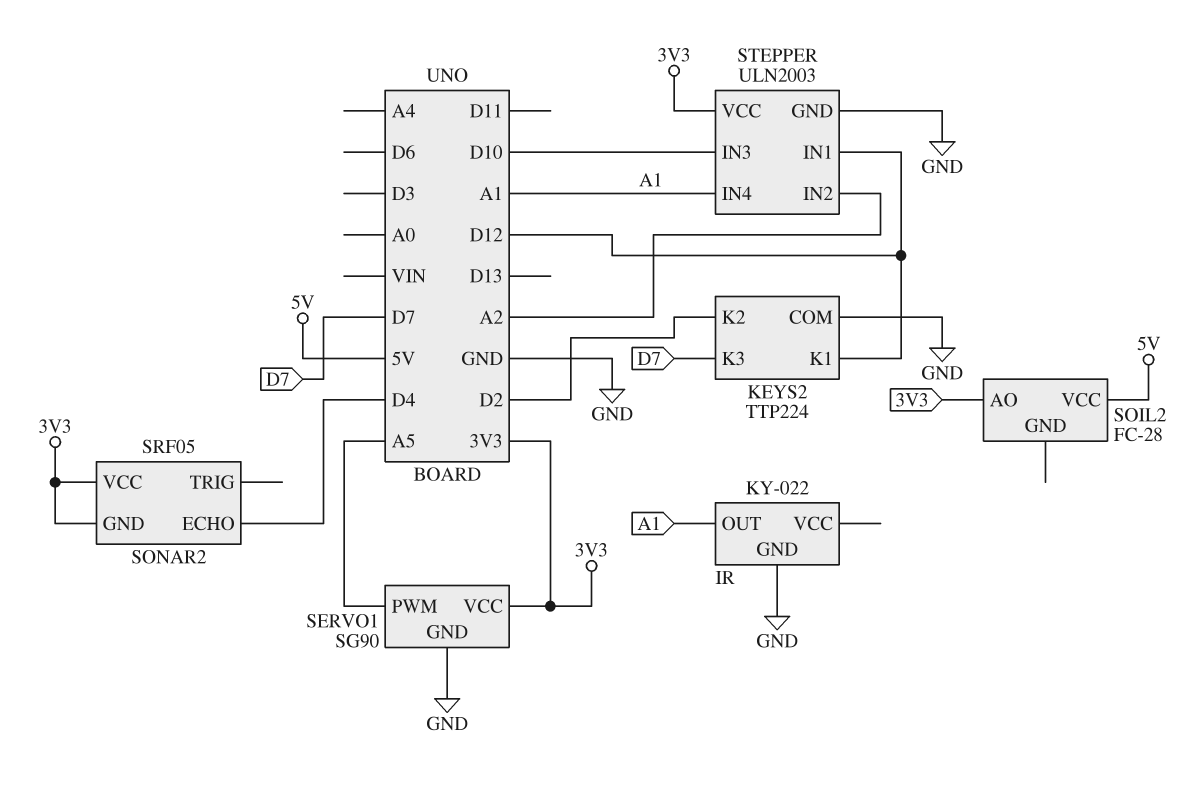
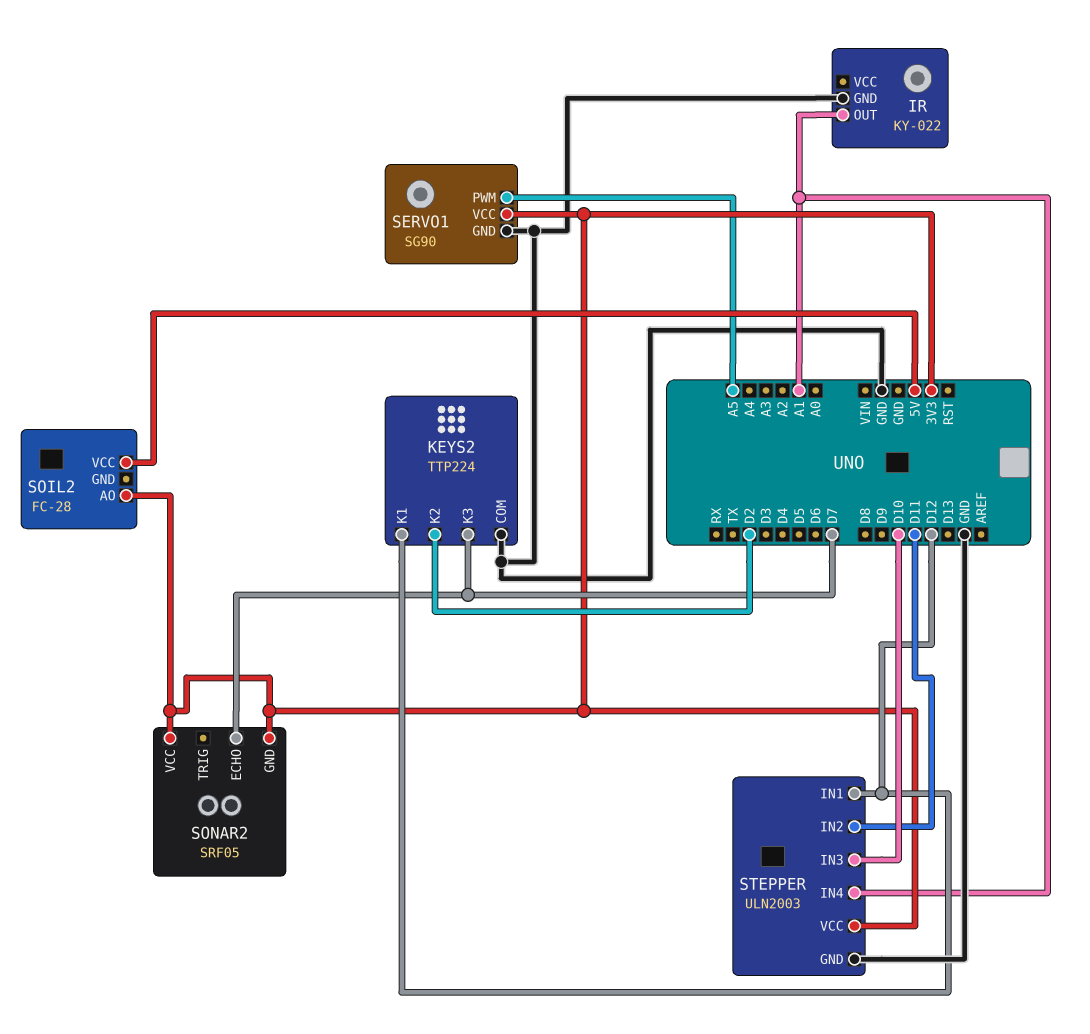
SONAR2 pin ECHO: D4 -> D7
STEPPER pin IN2: A2 -> D11

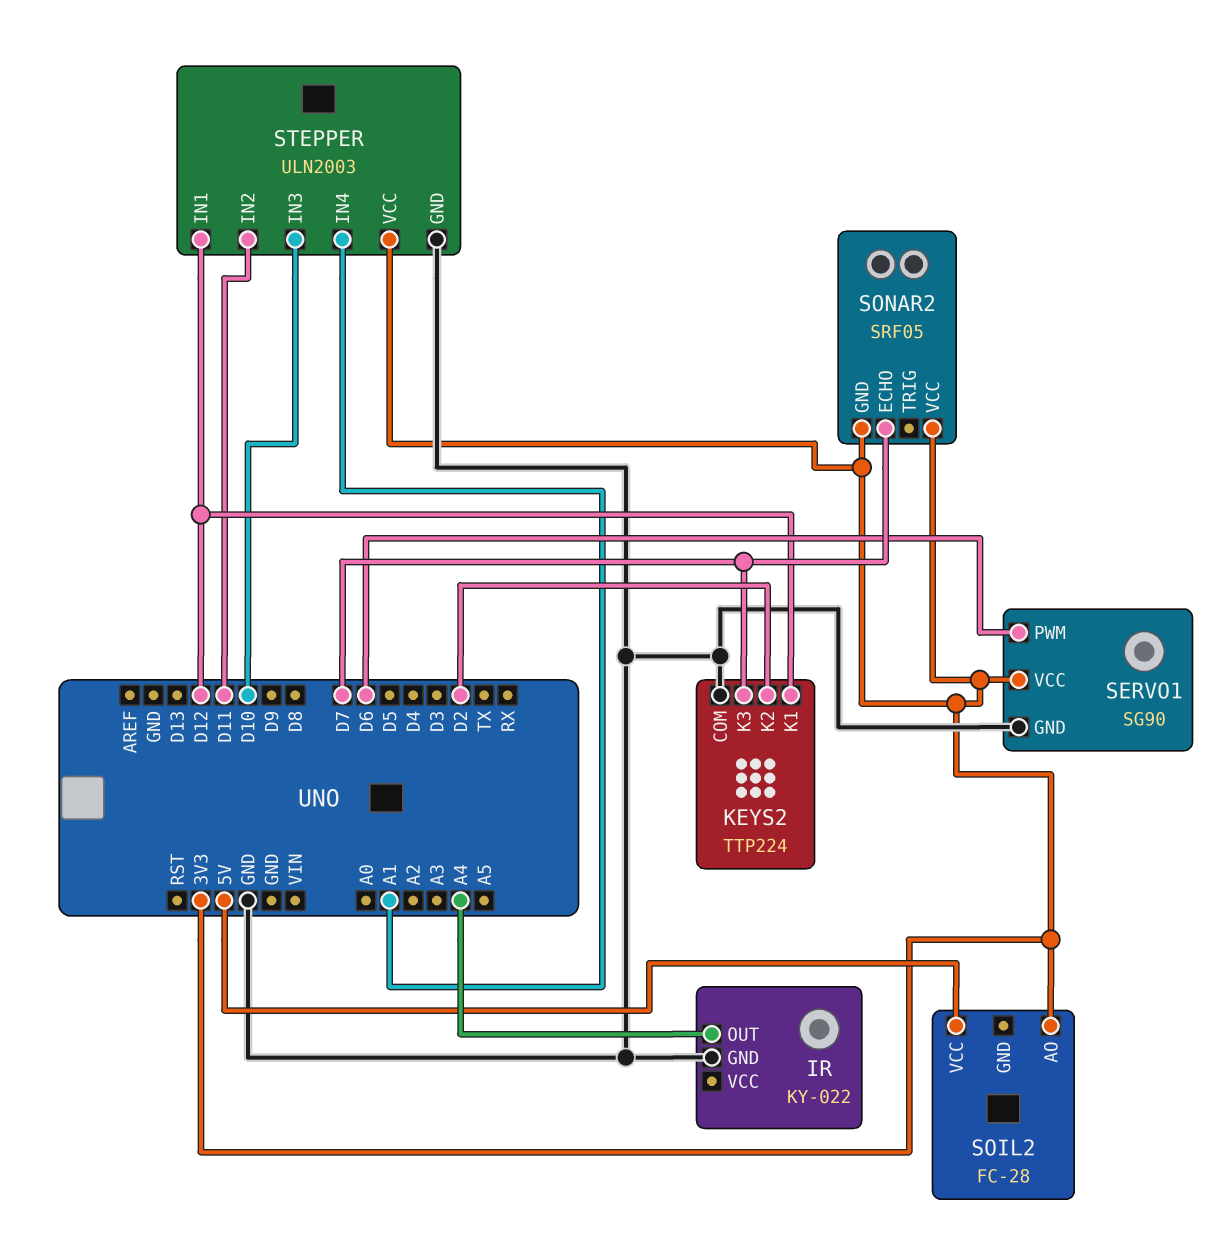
IR pin OUT: A1 -> A4
SERVO1 pin PWM: A5 -> D6

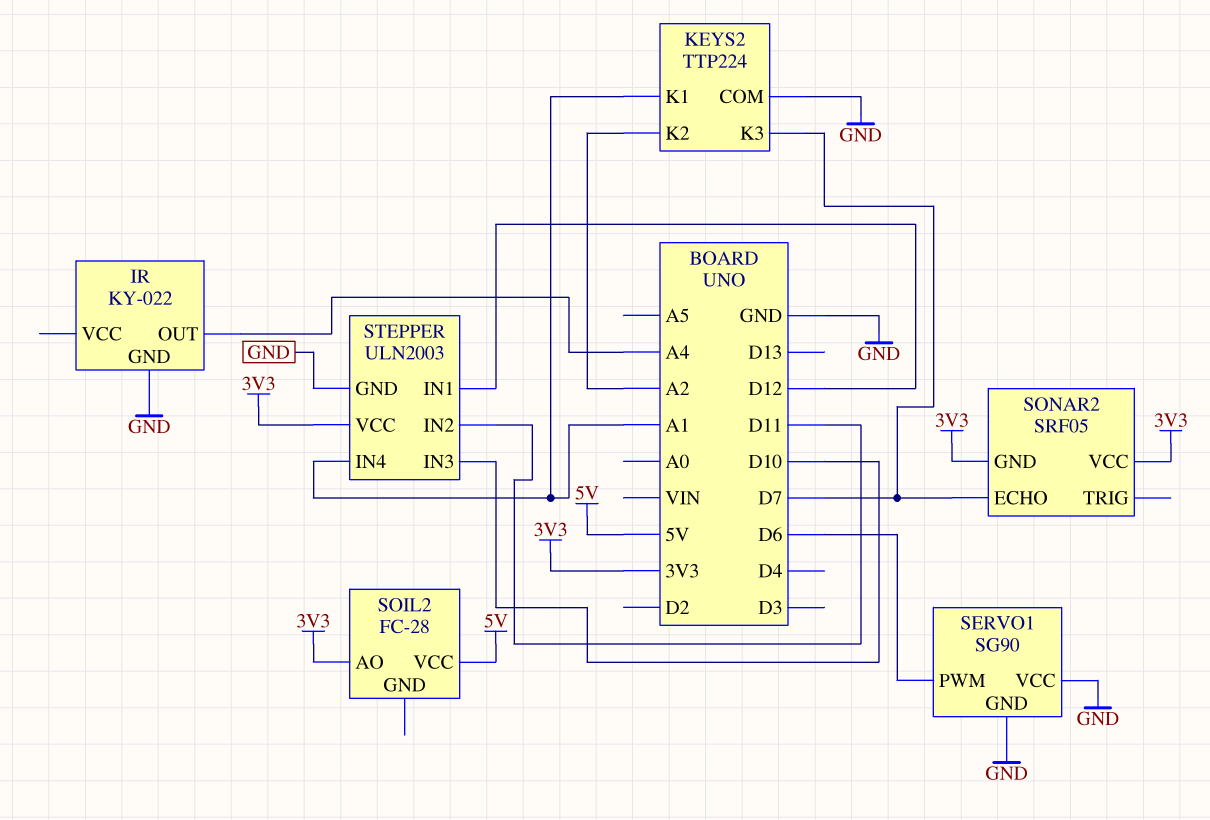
KEYS2 pin K1: D12 -> A1
KEYS2 pin K2: D2 -> A2
SERVO1 pin VCC: 3V3 -> GND

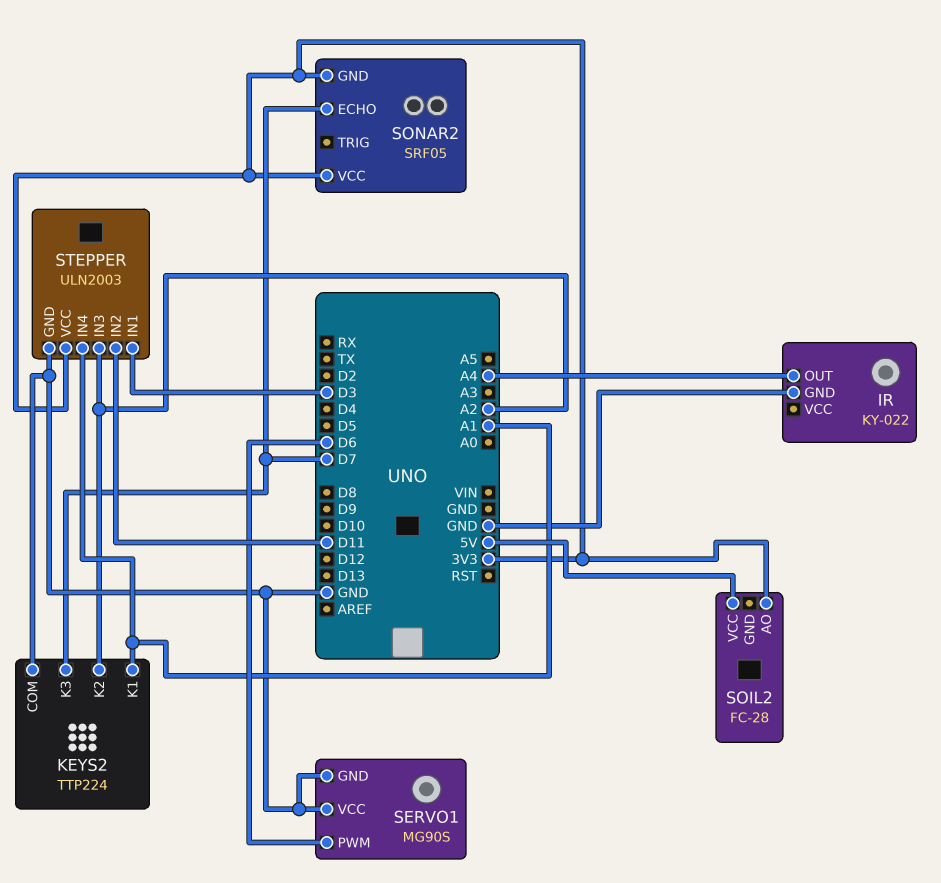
SERVO1: SG90 -> MG90S
STEPPER pin IN1: D12 -> D3
STEPPER pin IN3: D10 -> A2

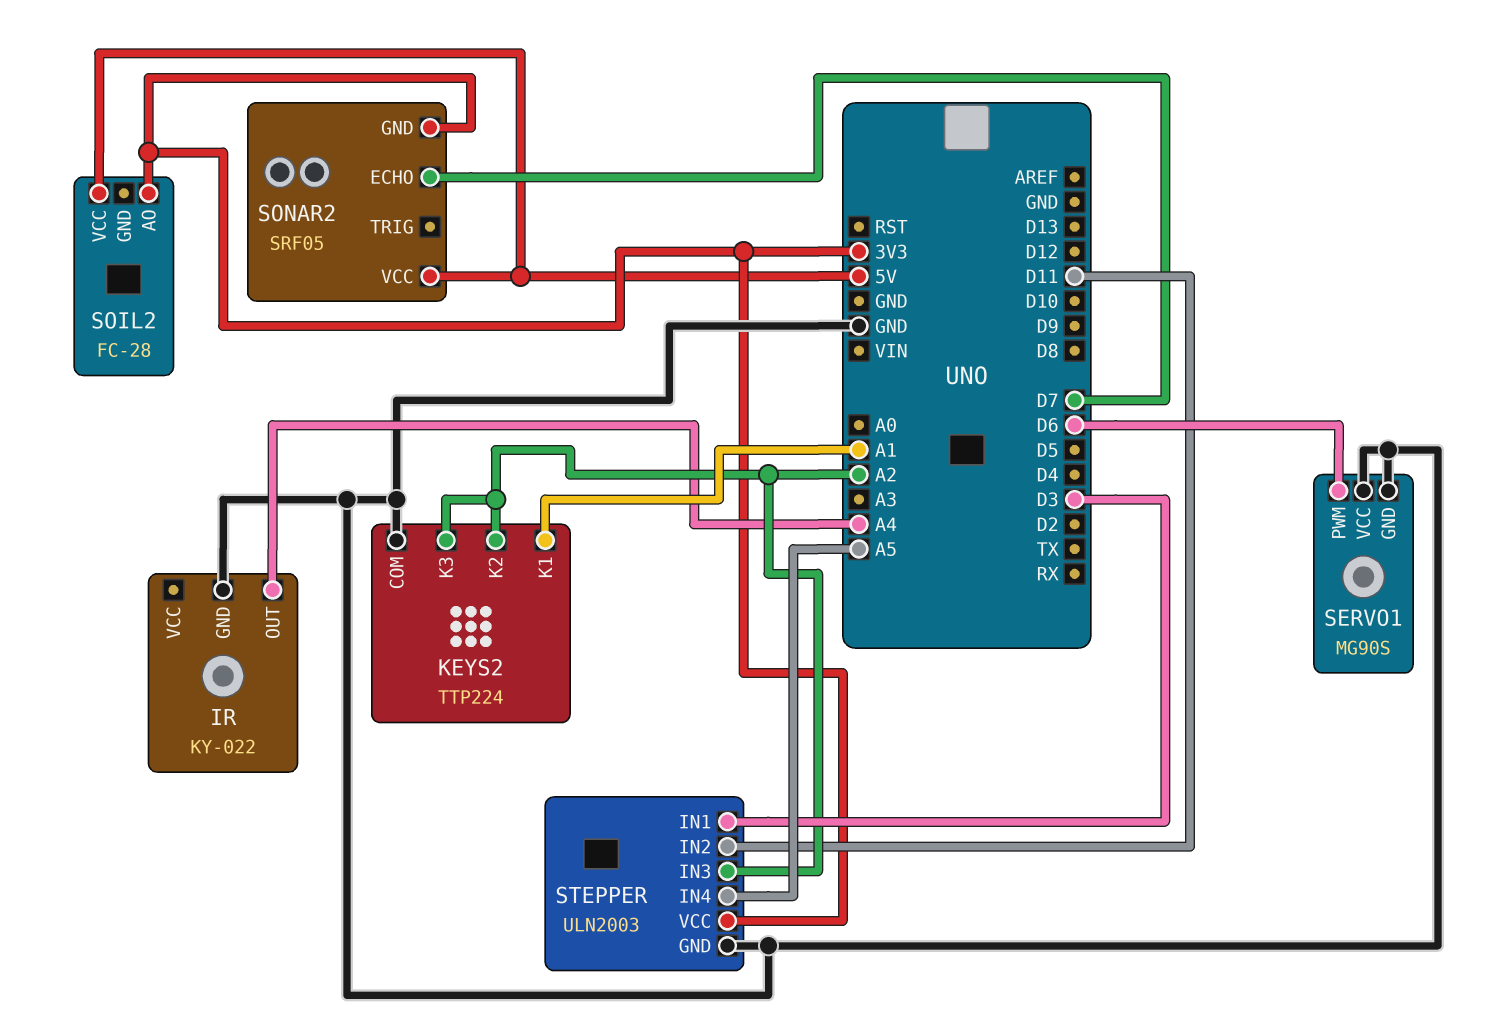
KEYS2 pin K3: D7 -> A2
SONAR2 pin VCC: 3V3 -> 5V
STEPPER pin IN4: A1 -> A5

